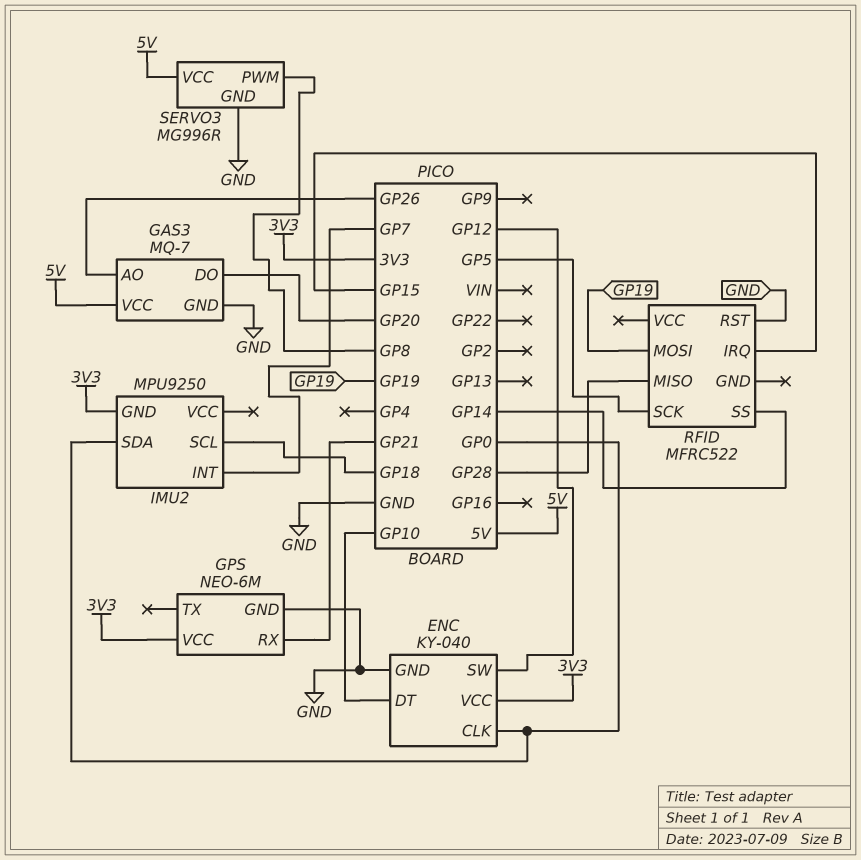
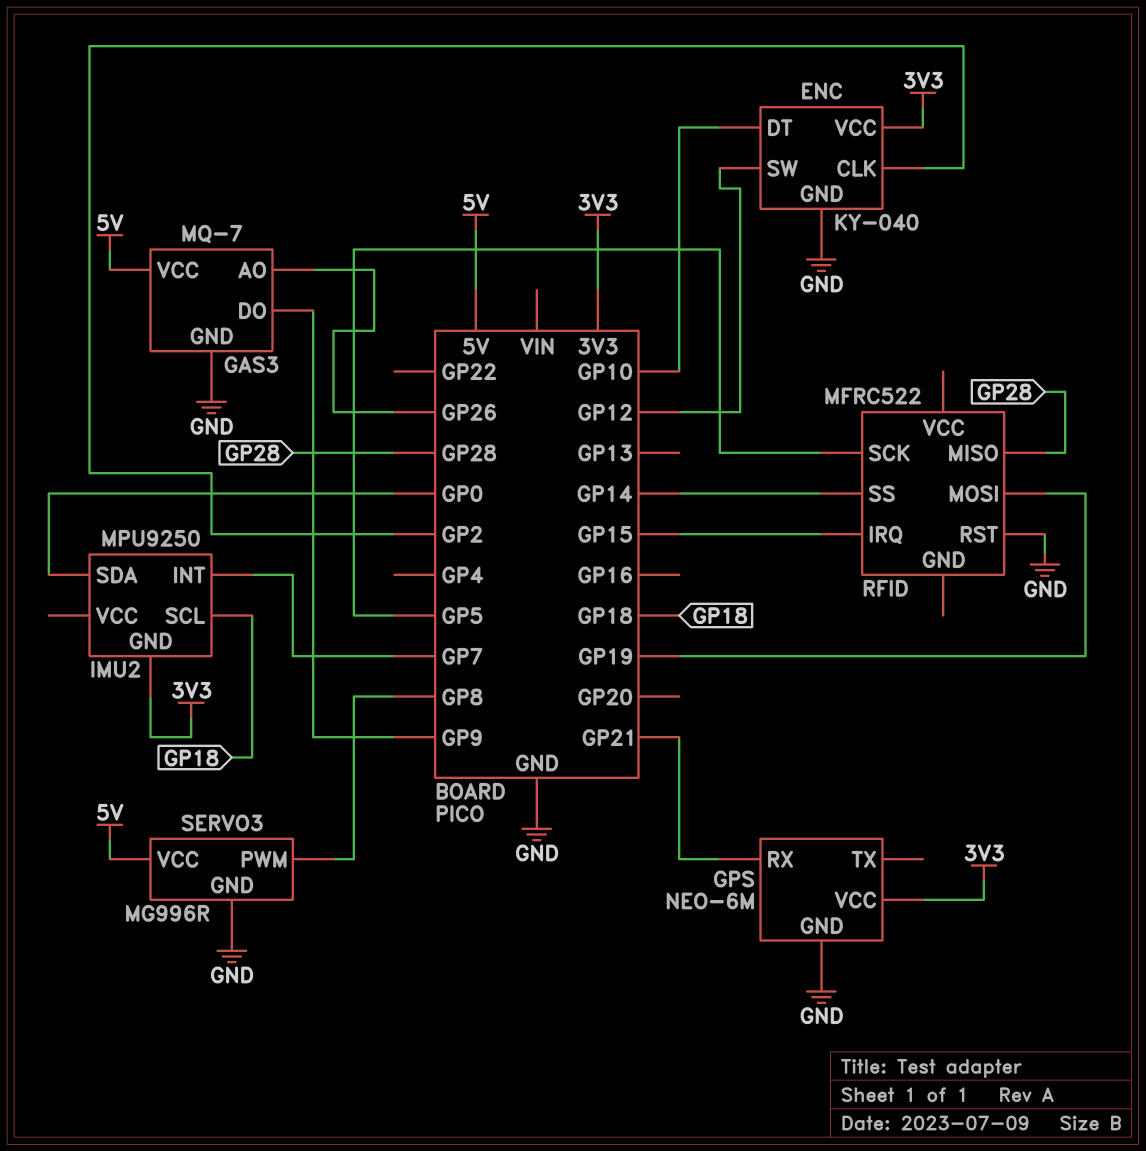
ENC pin CLK: GP0 -> GP2
GAS3 pin DO: GP20 -> GP9

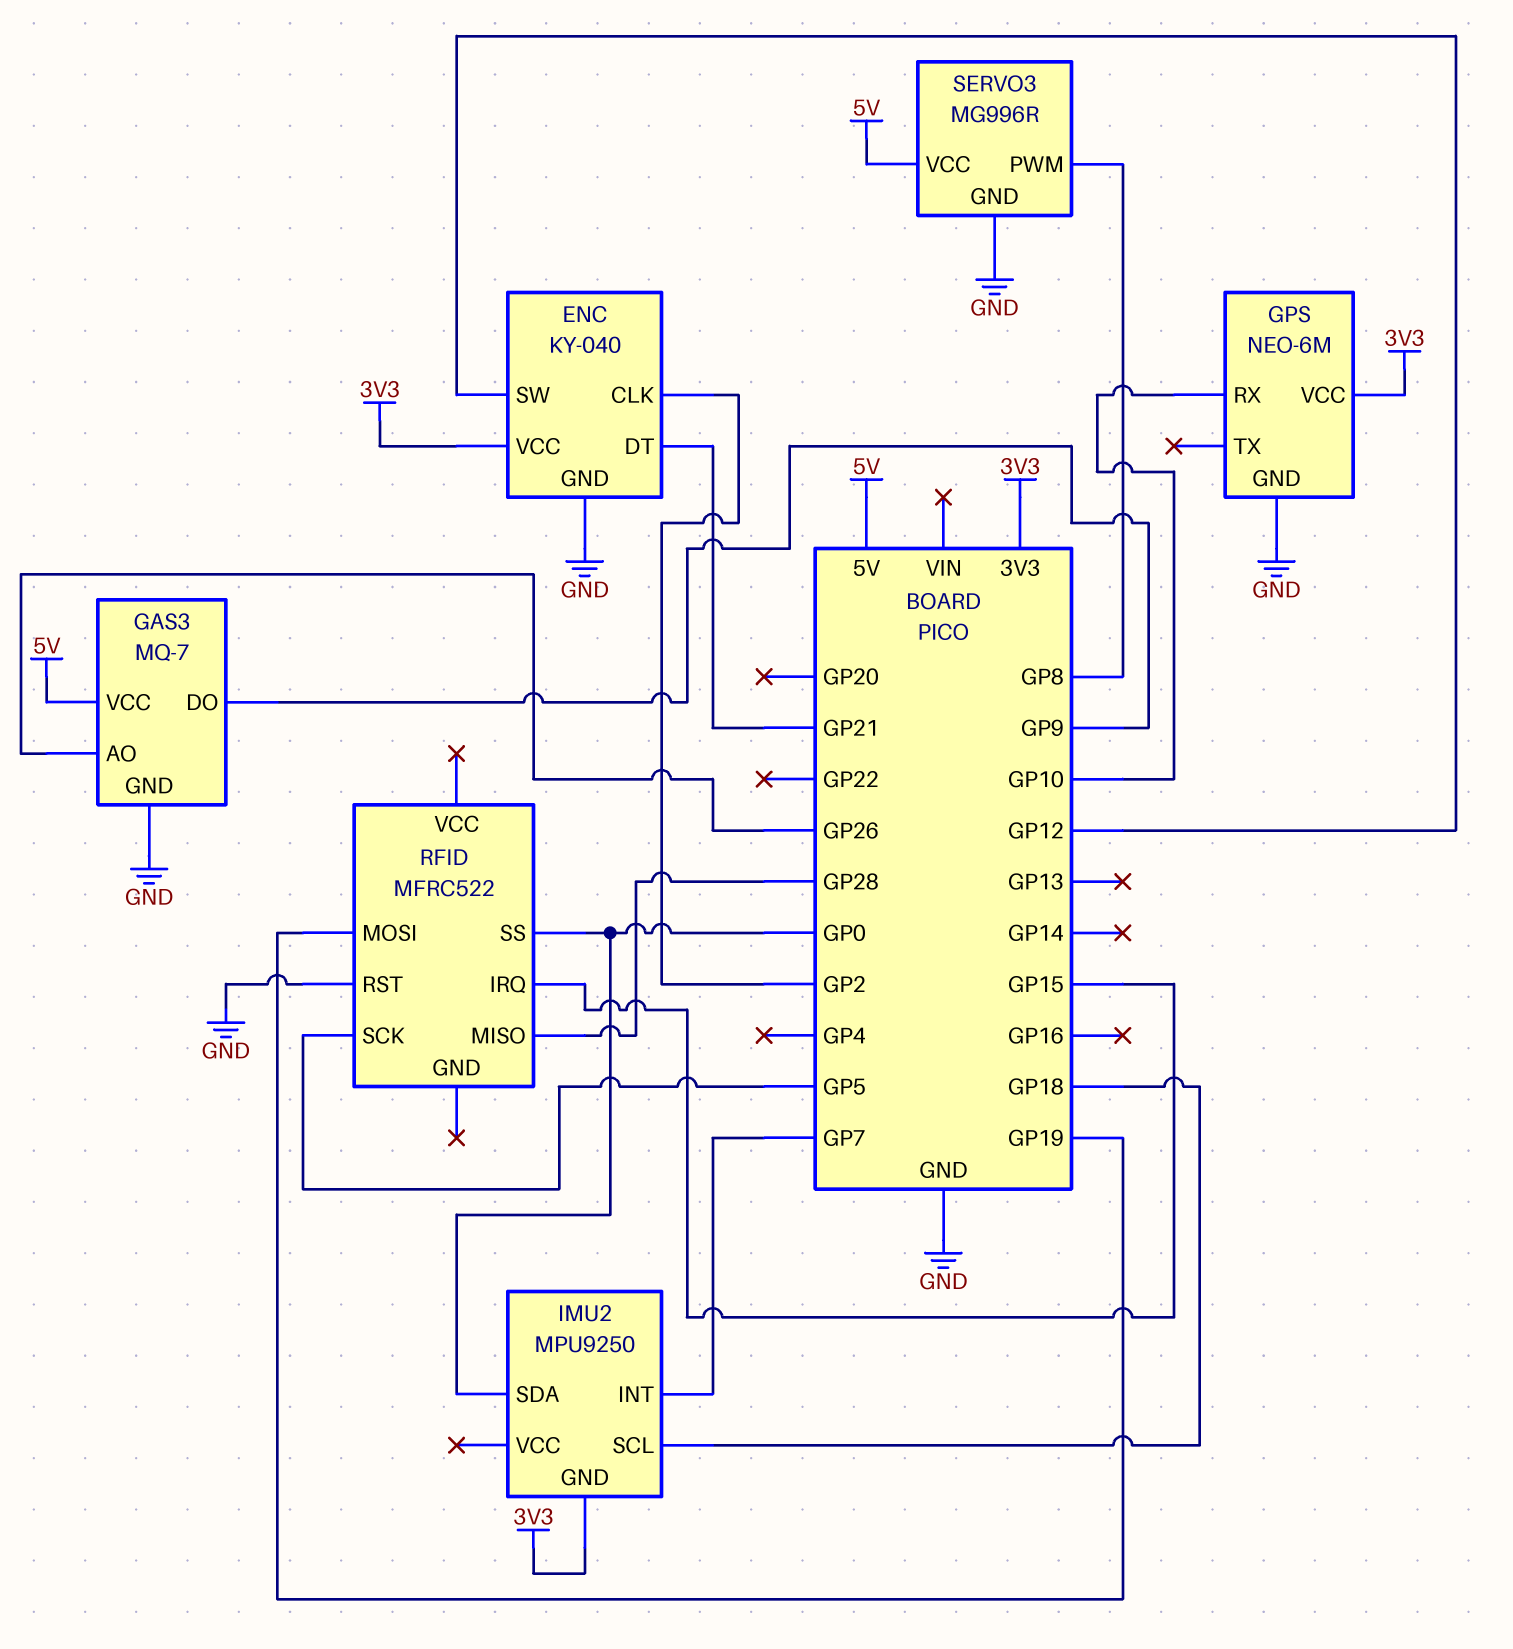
ENC pin DT: GP10 -> GP21
GPS pin RX: GP21 -> GP10
RFID pin SS: GP14 -> GP0

